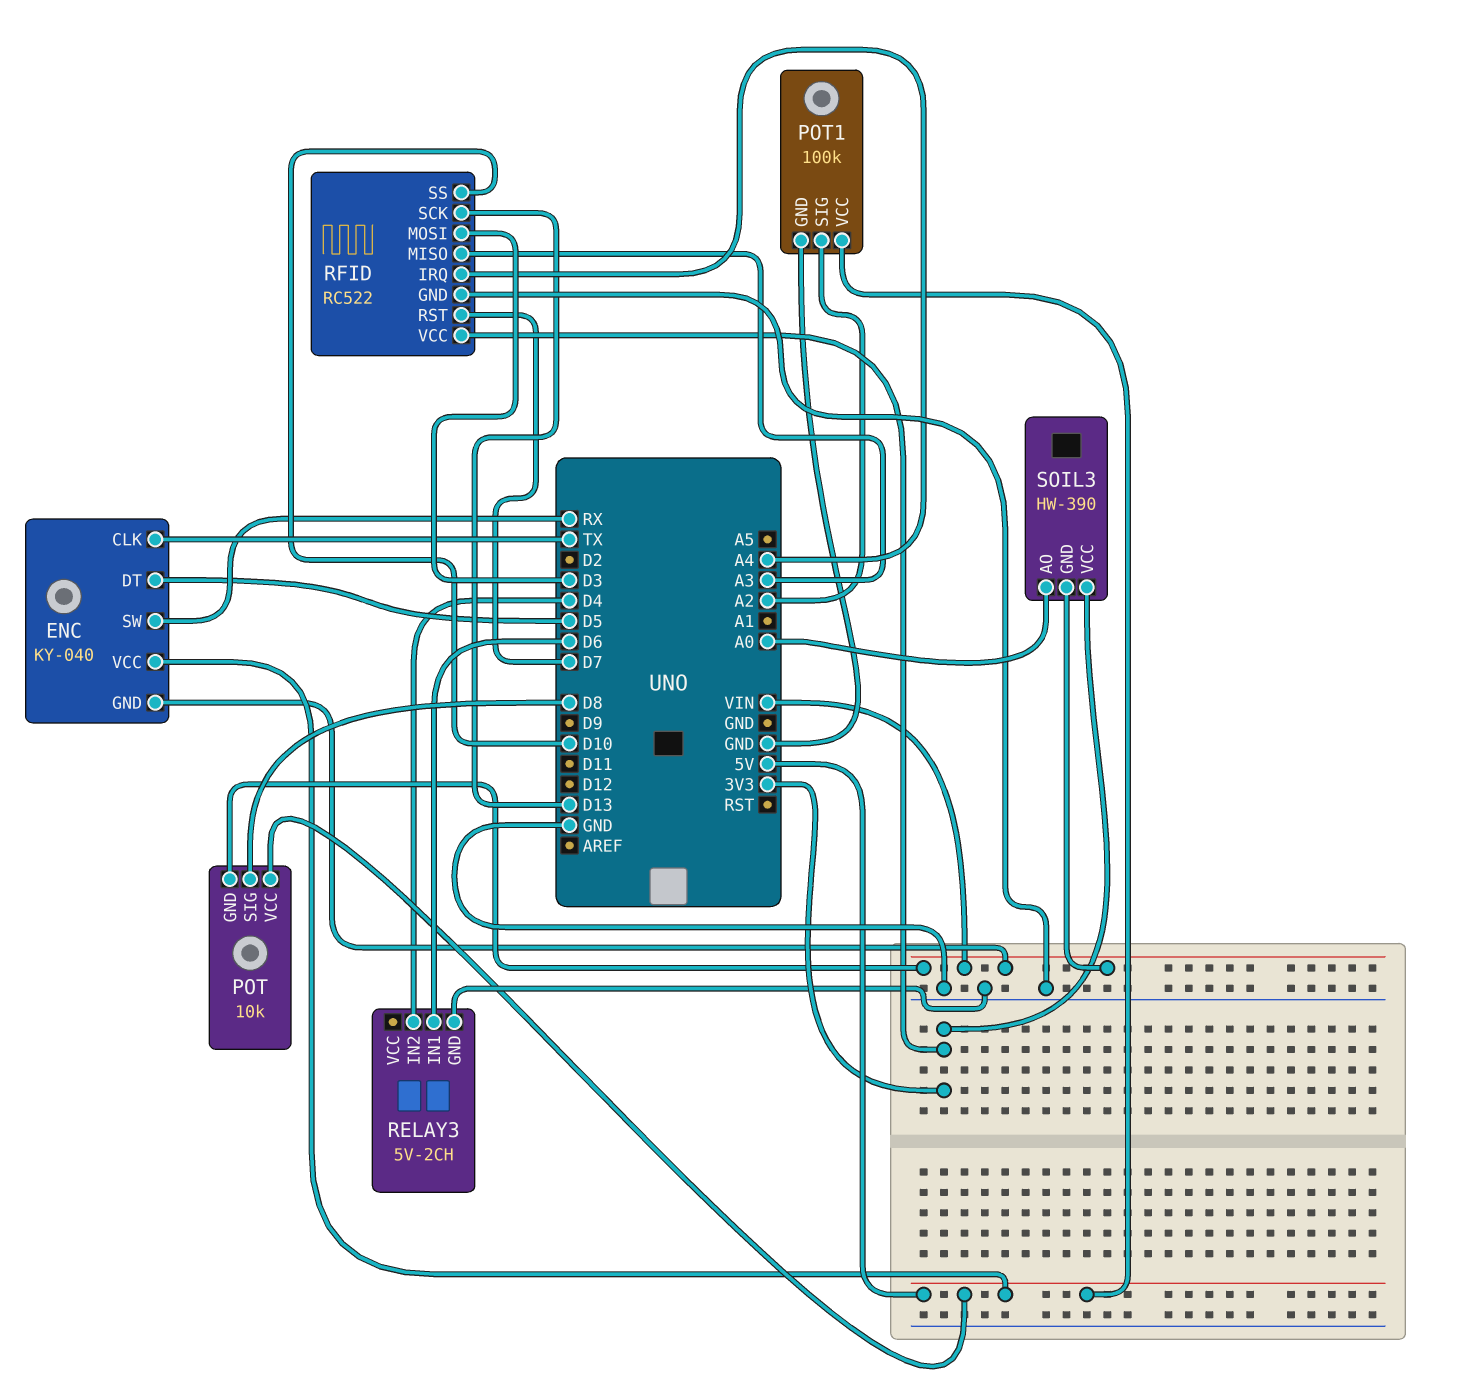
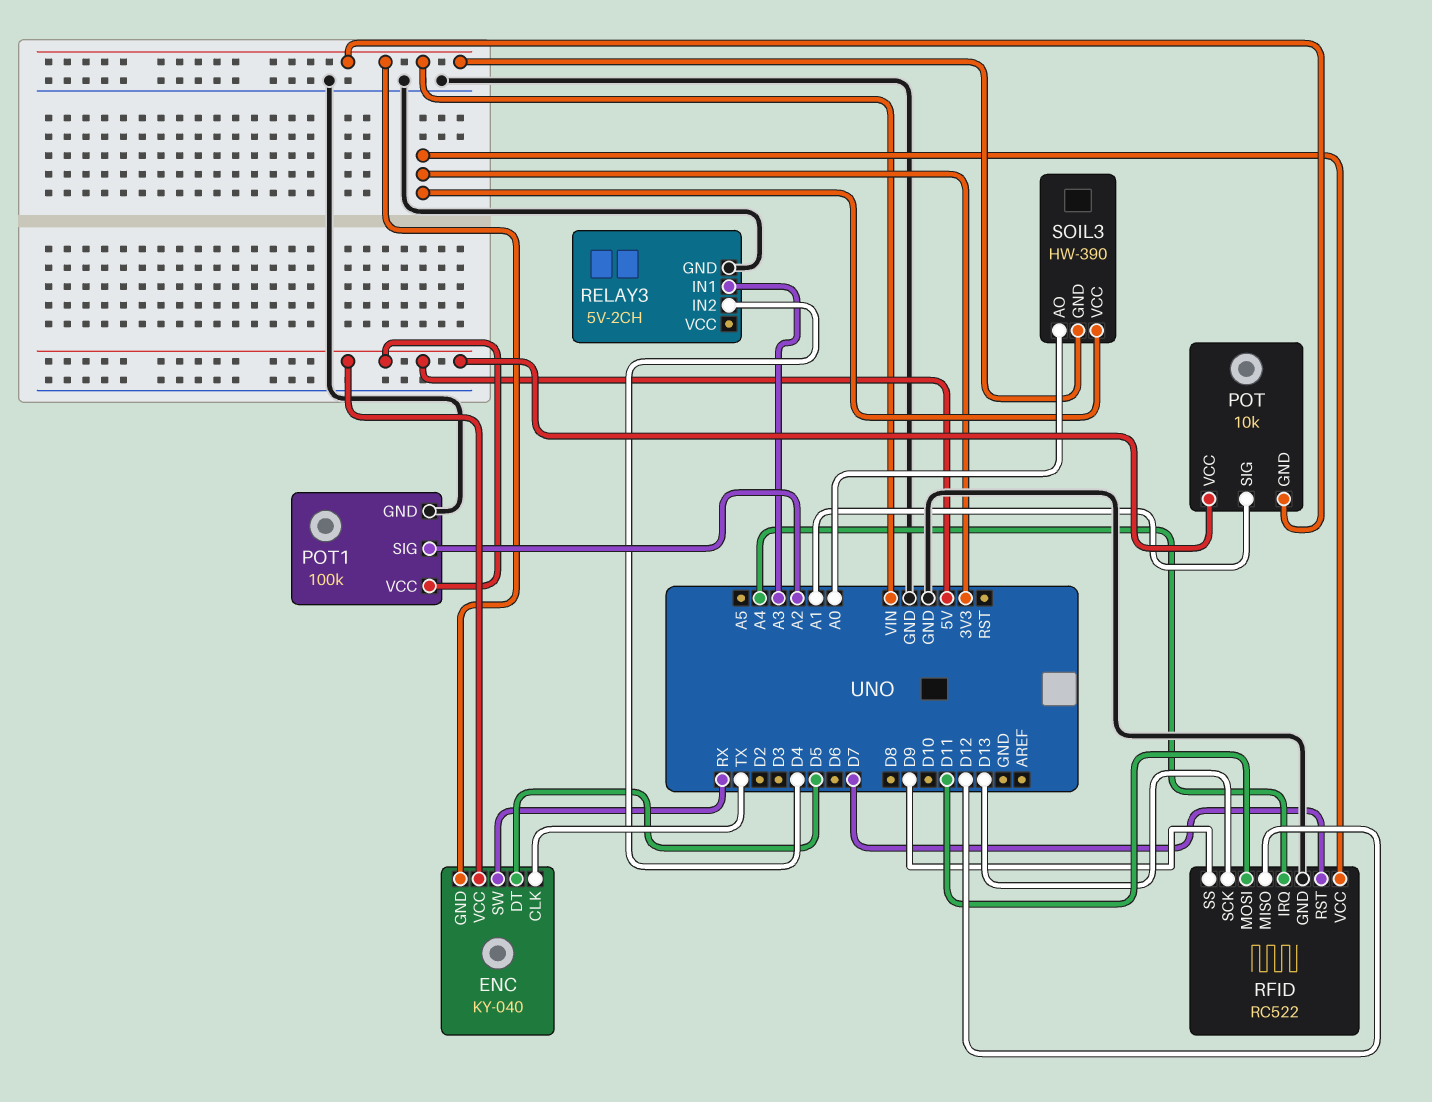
POT pin SIG: D8 -> A1
RELAY3 pin IN1: D6 -> A3
RFID pin MISO: A3 -> D12
RFID pin MOSI: D3 -> D11
RFID pin SS: D10 -> D9

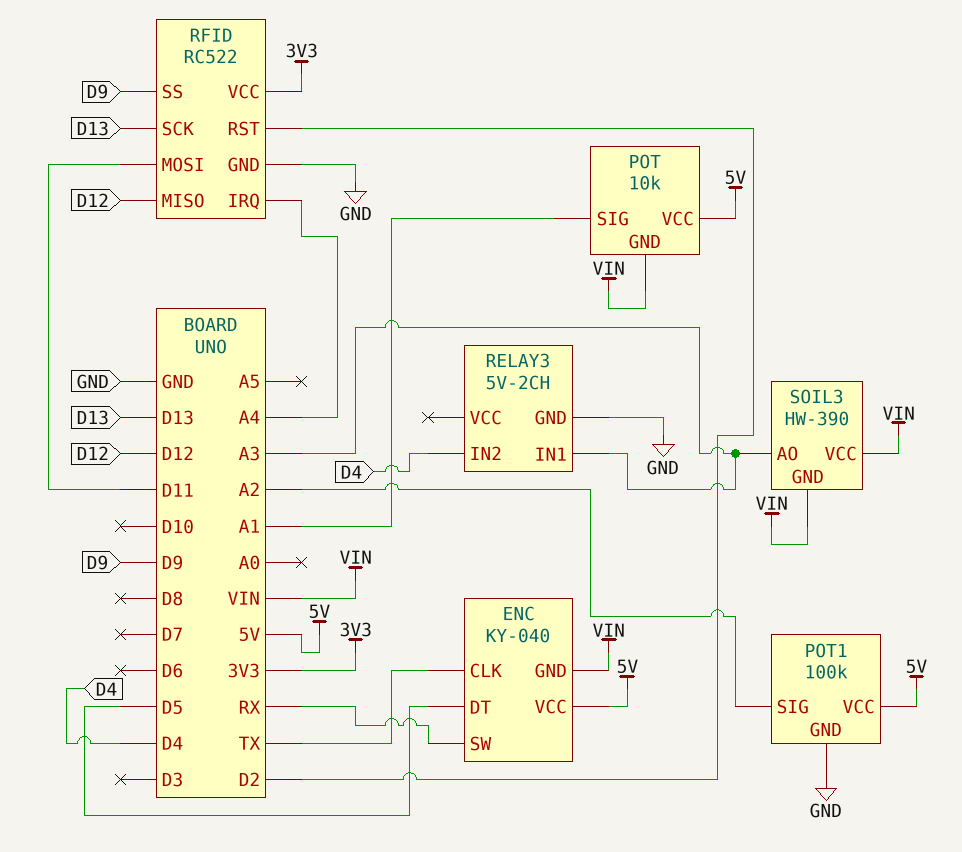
RFID pin RST: D7 -> D2
SOIL3 pin AO: A0 -> A3
SOIL3 pin VCC: 3V3 -> VIN

